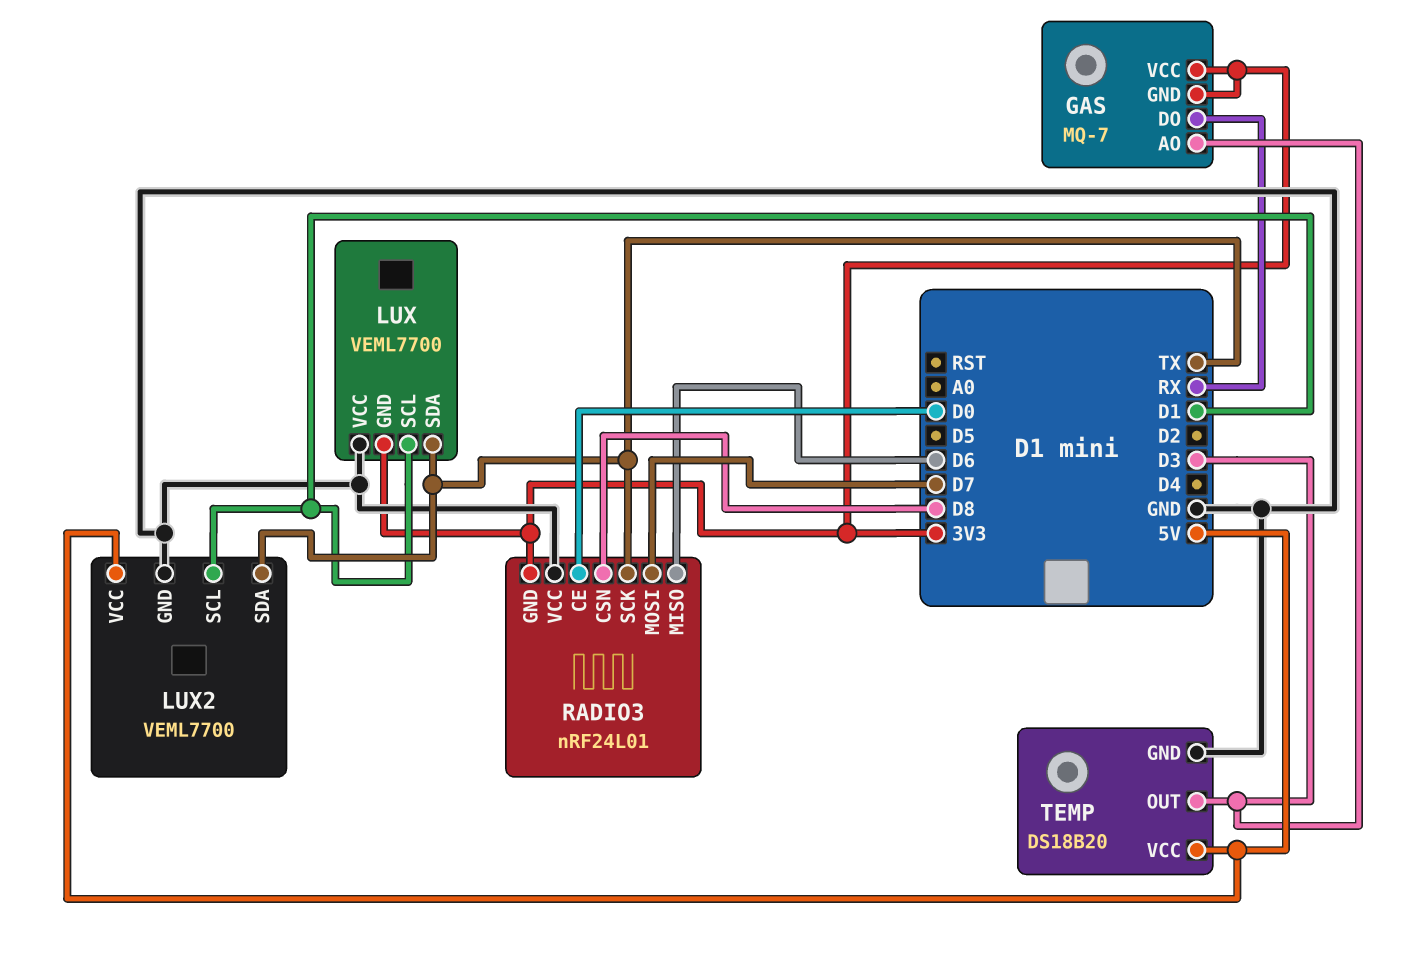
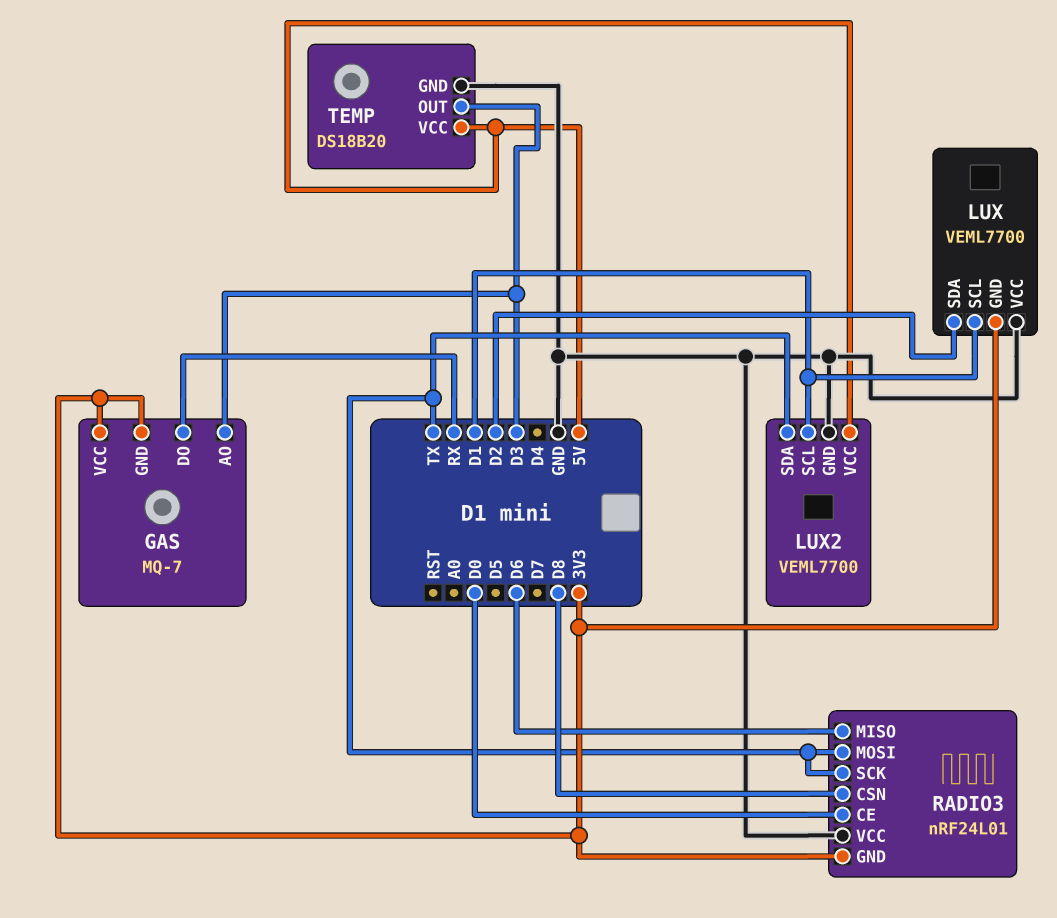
LUX pin SDA: TX -> D2
RADIO3 pin MOSI: D7 -> TX

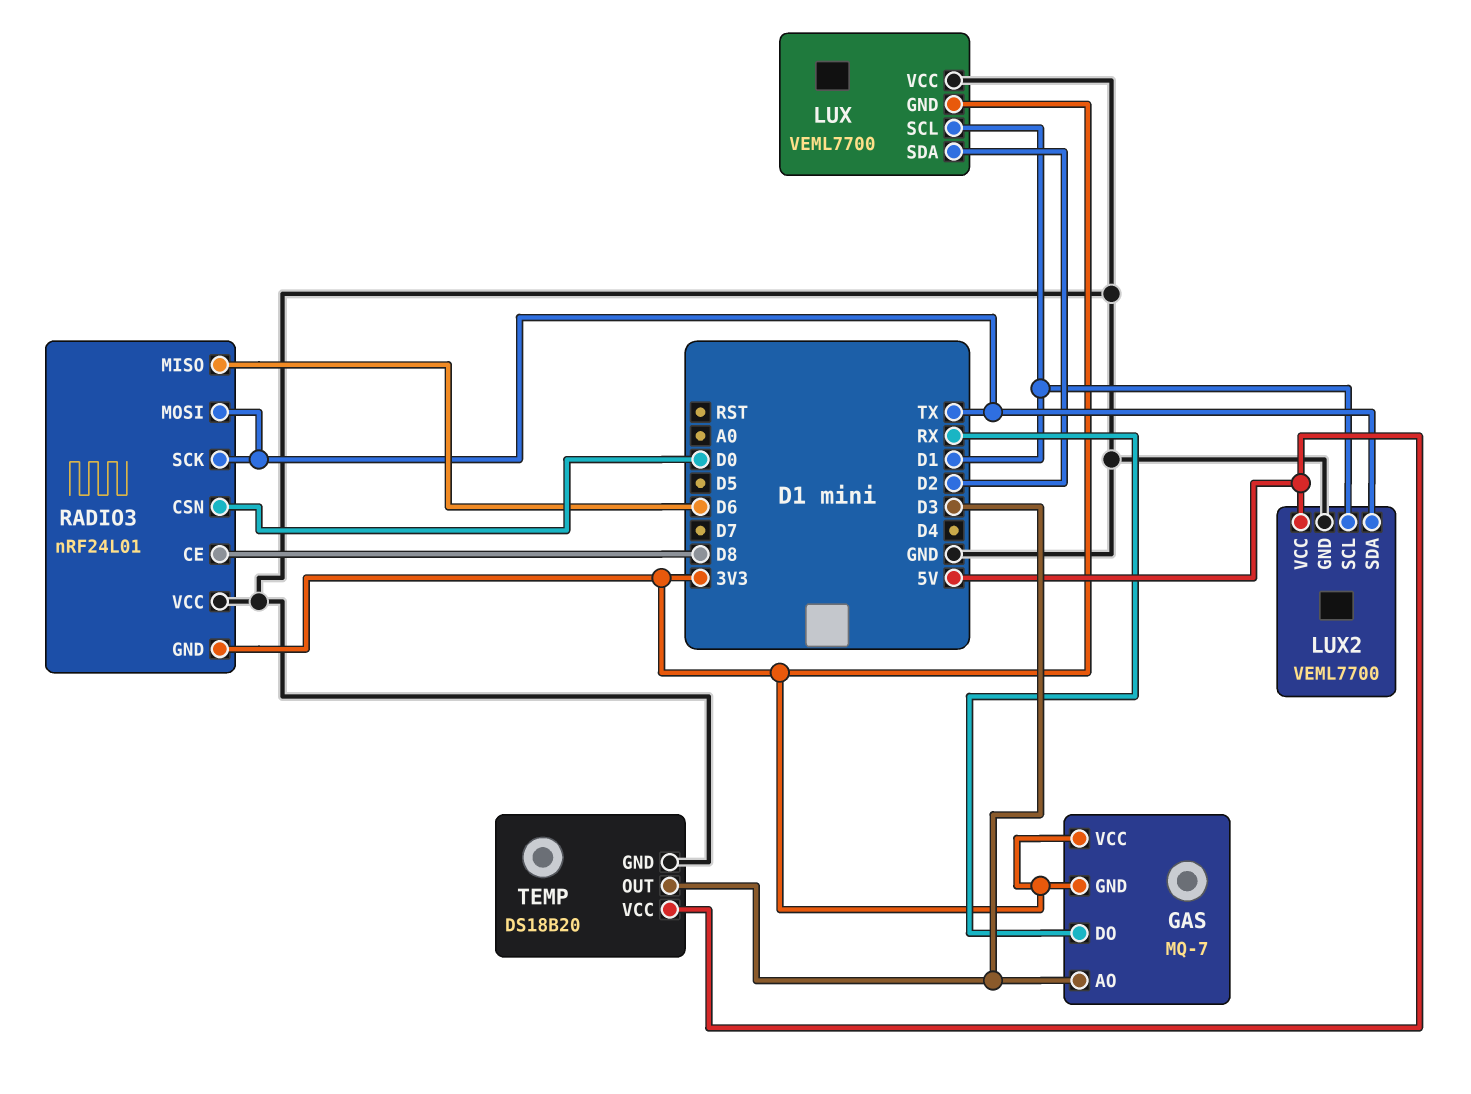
RADIO3 pin CE: D0 -> D8
RADIO3 pin CSN: D8 -> D0

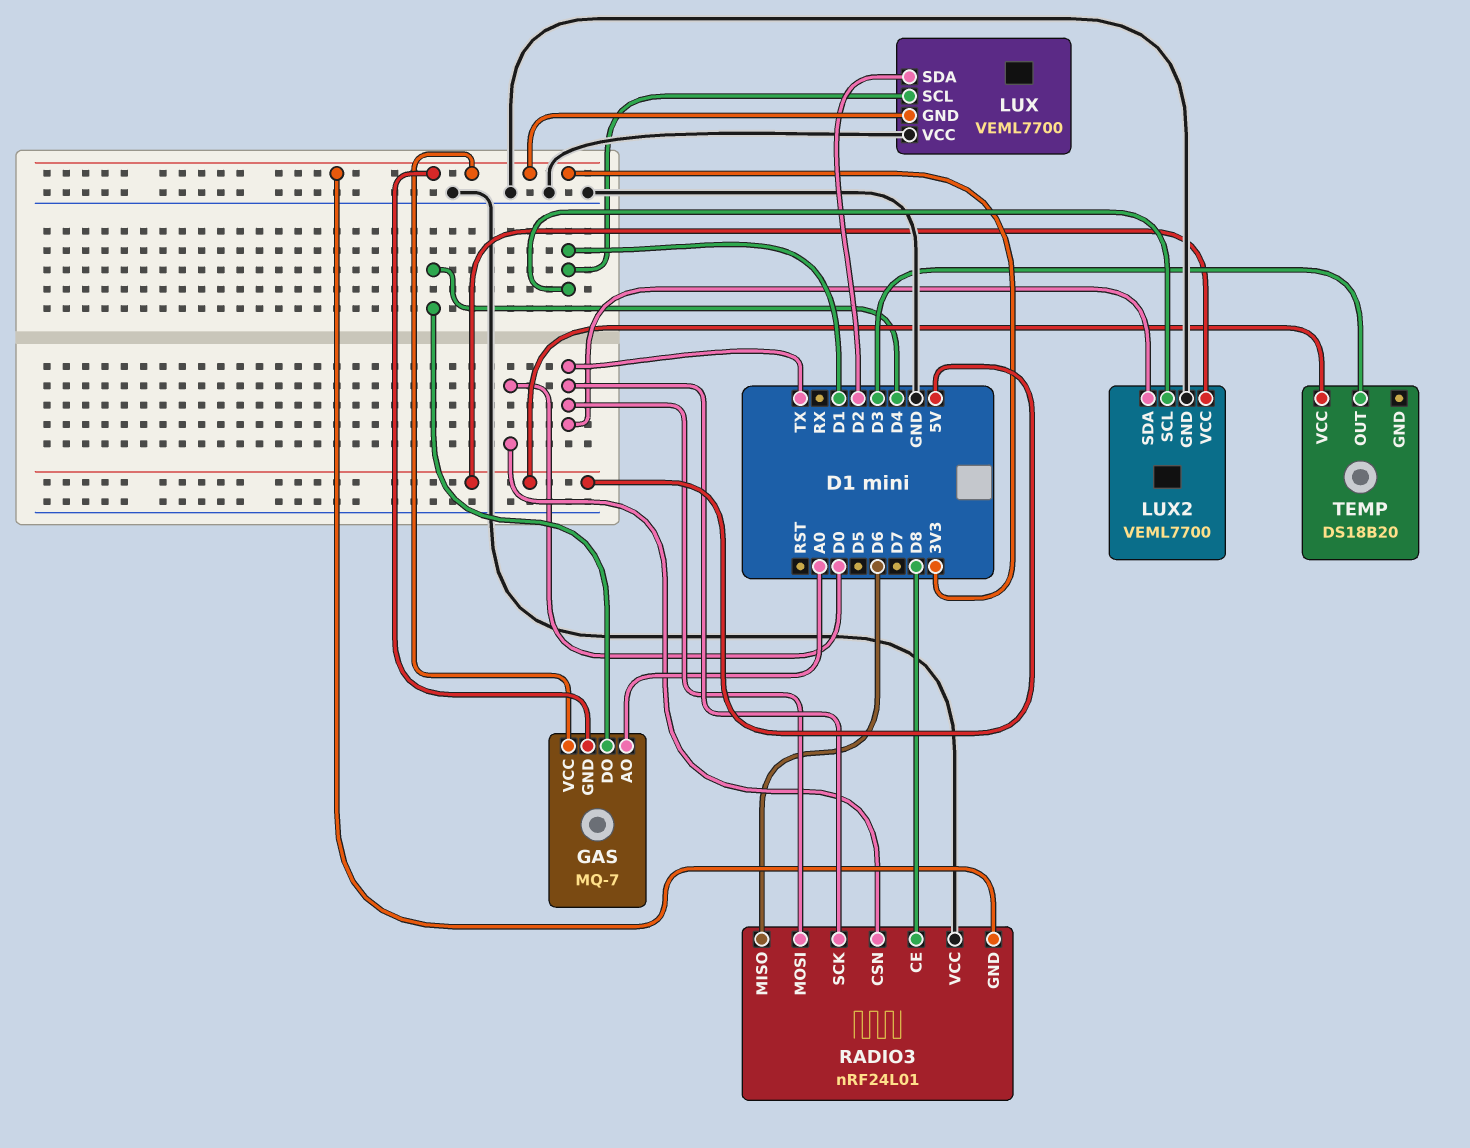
GAS pin AO: D3 -> A0
GAS pin DO: RX -> D4
TEMP pin GND: GND -> none

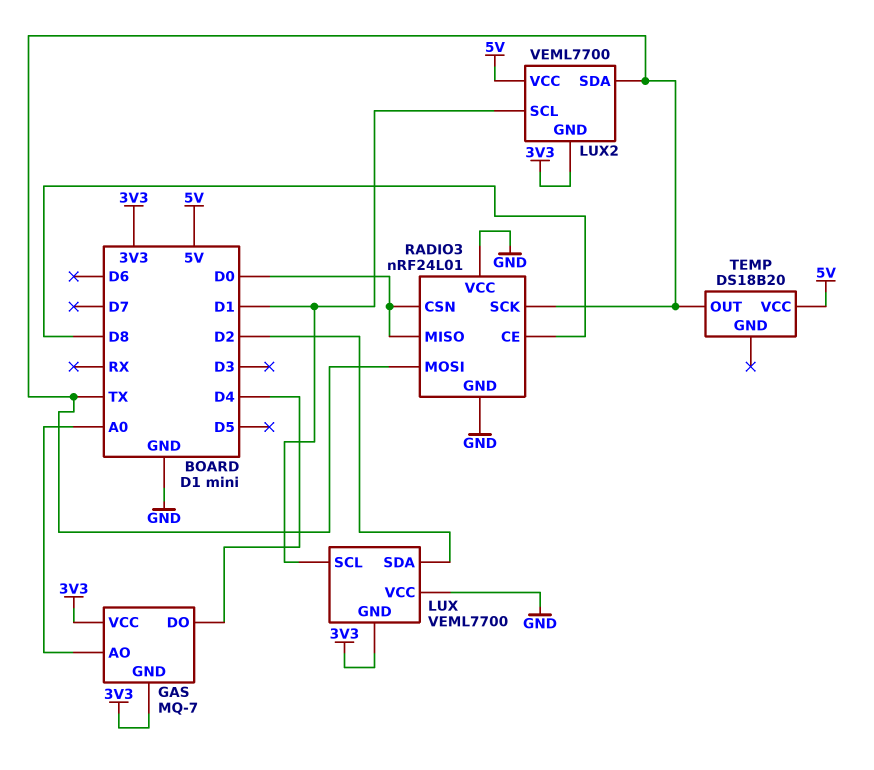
LUX2 pin GND: GND -> 3V3
RADIO3 pin GND: 3V3 -> GND
RADIO3 pin MISO: D6 -> D0
TEMP pin OUT: D3 -> TX

